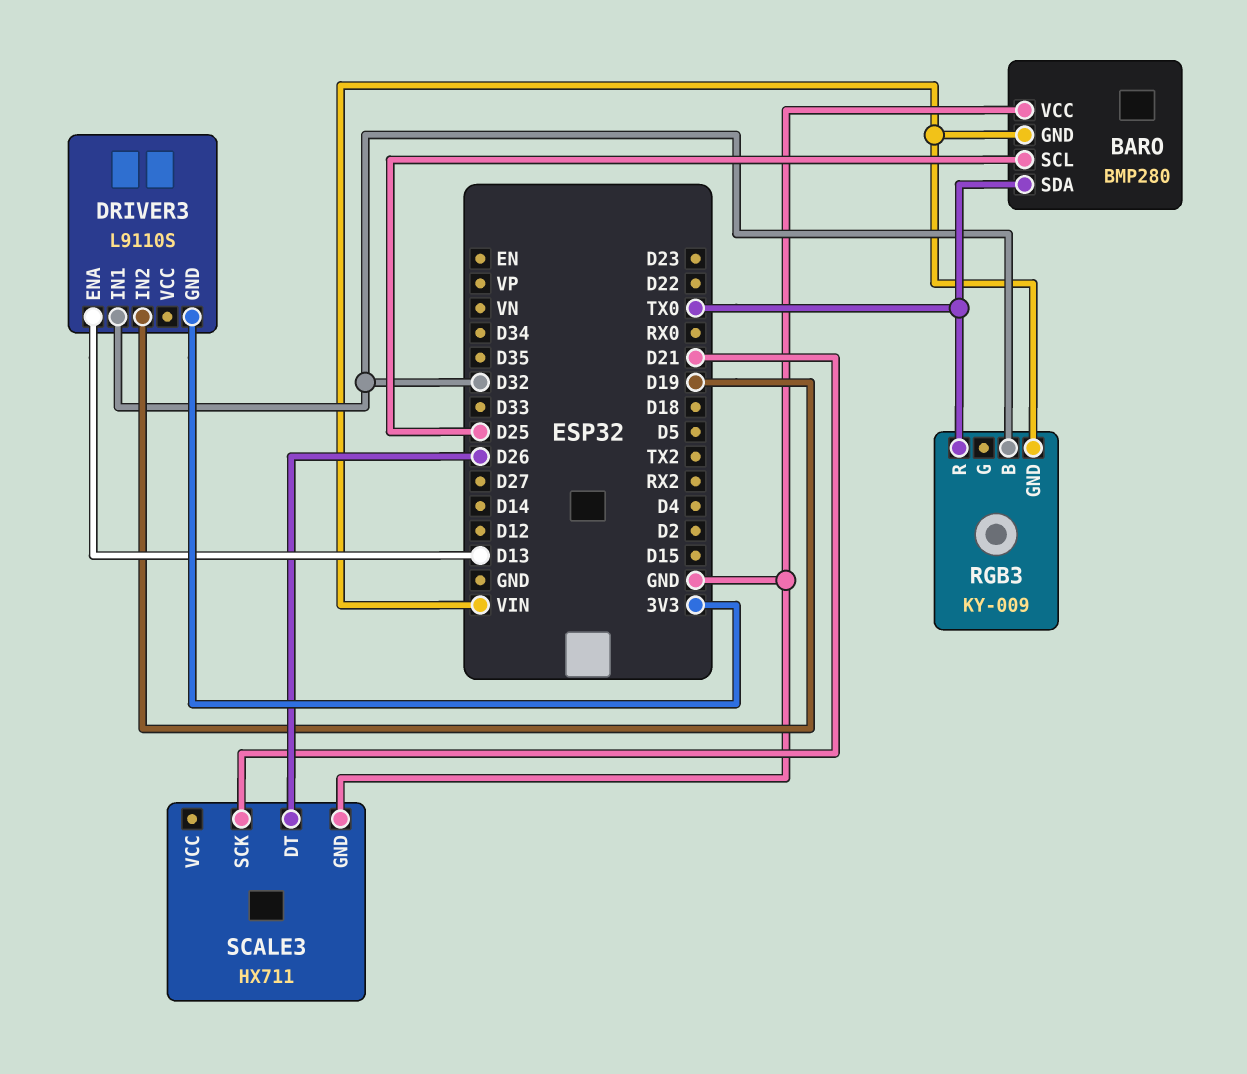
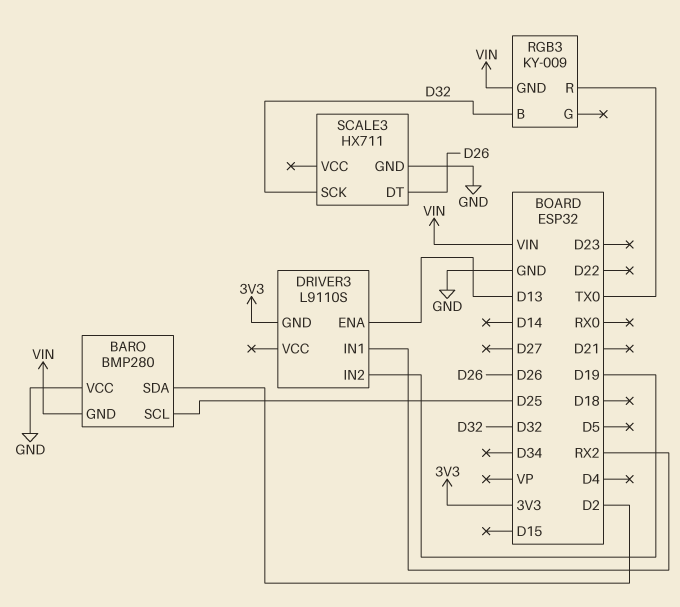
BARO pin SDA: TX0 -> D2
DRIVER3 pin IN1: D32 -> RX2
SCALE3 pin SCK: D21 -> D32

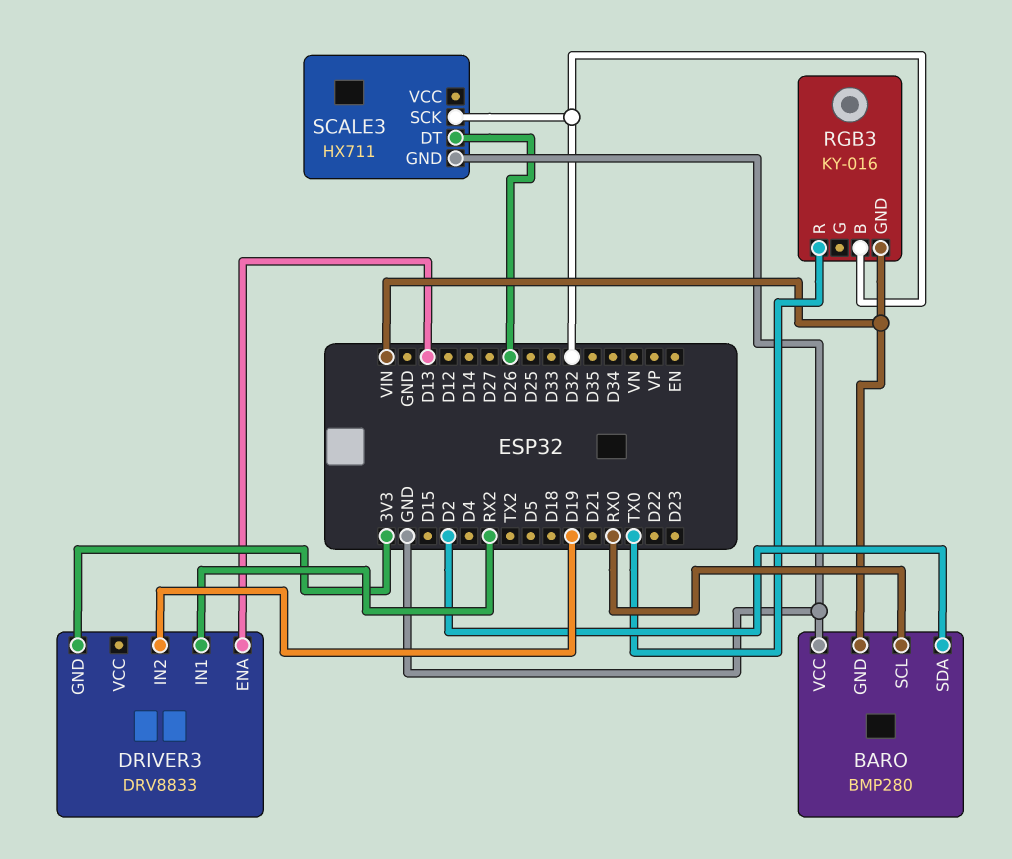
BARO pin SCL: D25 -> RX0
DRIVER3: L9110S -> DRV8833
RGB3: KY-009 -> KY-016

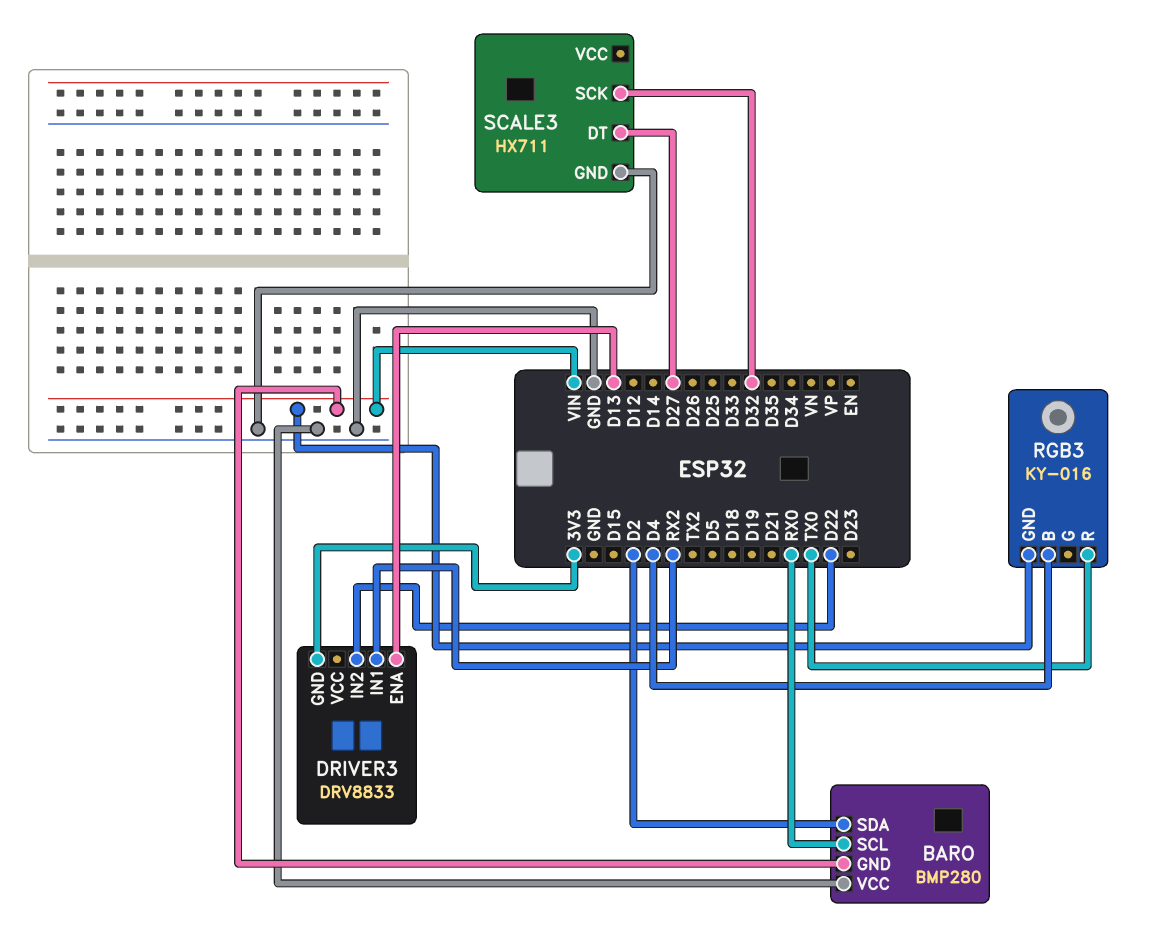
DRIVER3 pin IN2: D19 -> D22
RGB3 pin B: D32 -> D4
SCALE3 pin DT: D26 -> D27

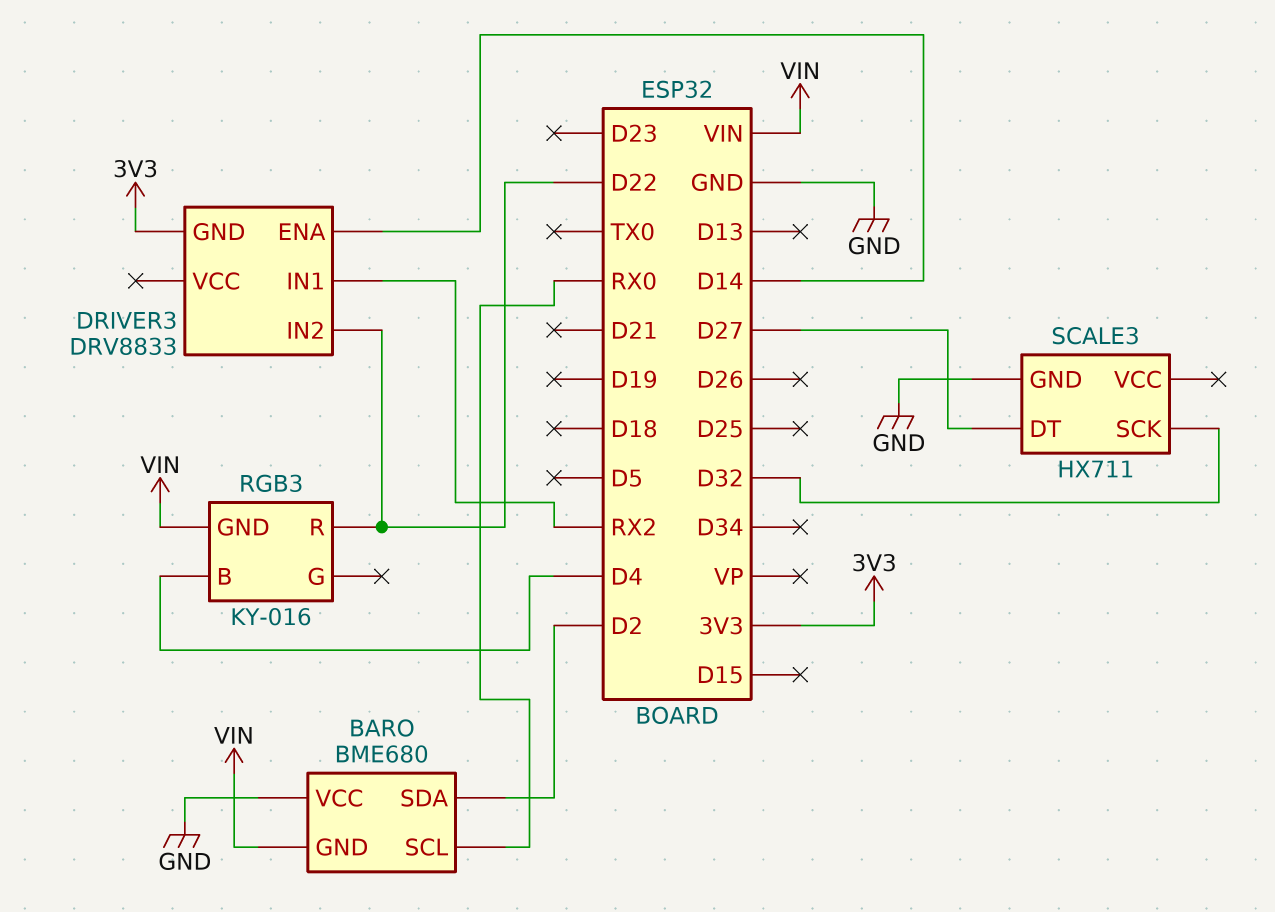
BARO: BMP280 -> BME680
DRIVER3 pin ENA: D13 -> D14
RGB3 pin R: TX0 -> D22

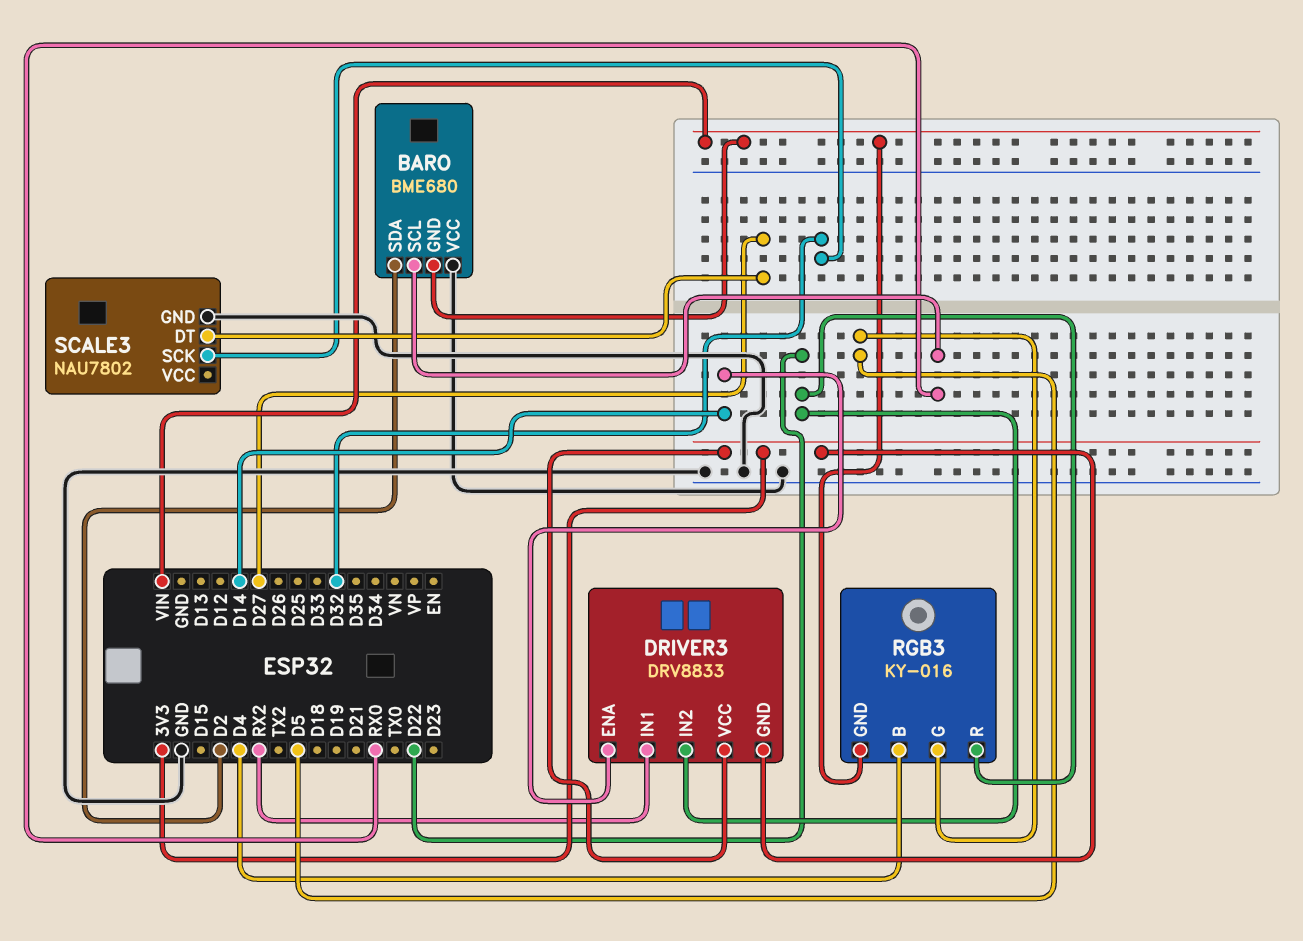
DRIVER3 pin VCC: none -> 3V3
RGB3 pin G: none -> D5
SCALE3: HX711 -> NAU7802

